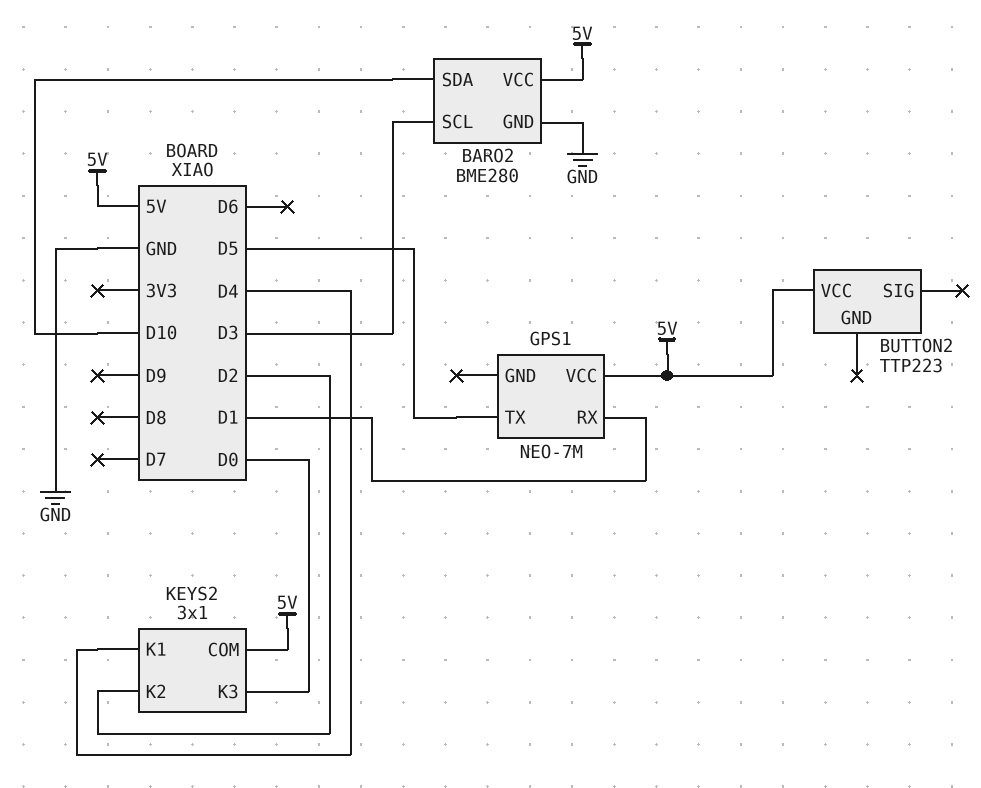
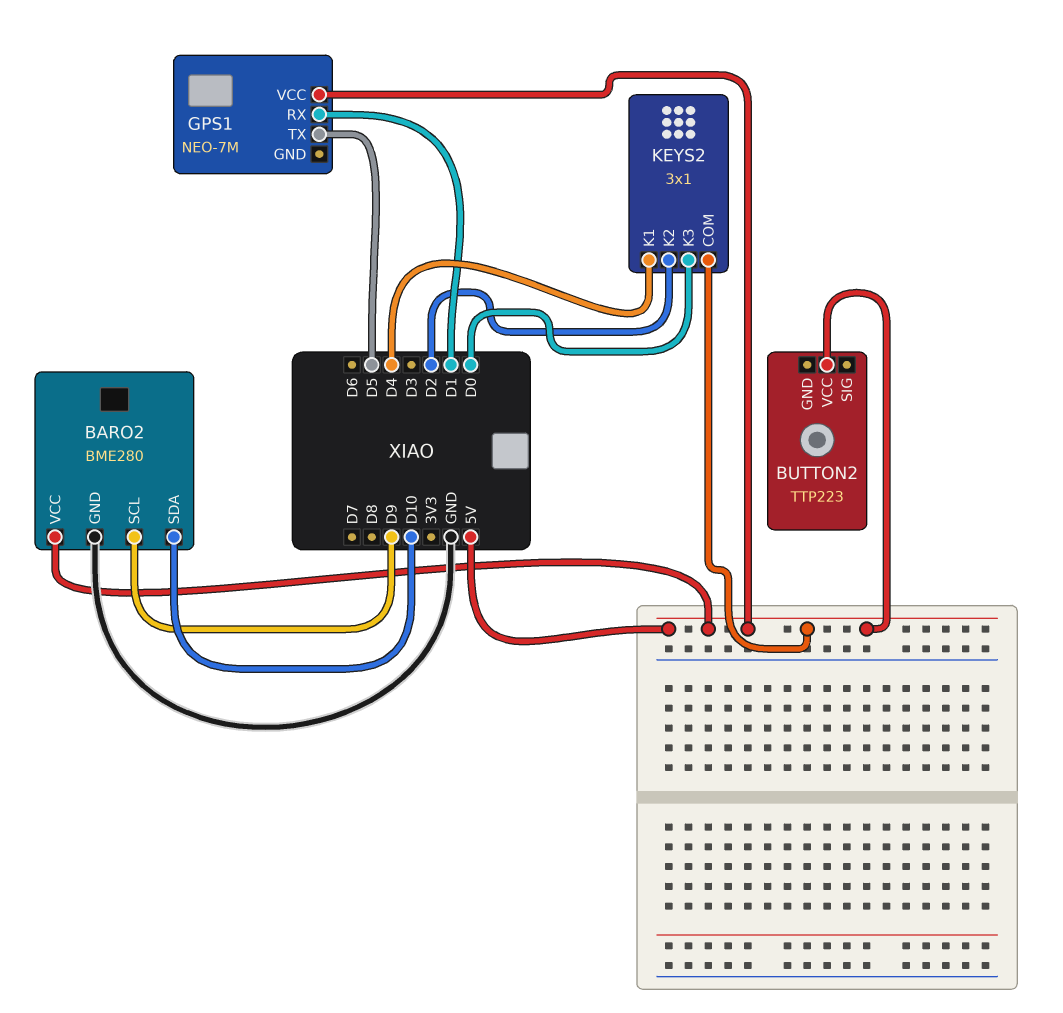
BARO2 pin SCL: D3 -> D9

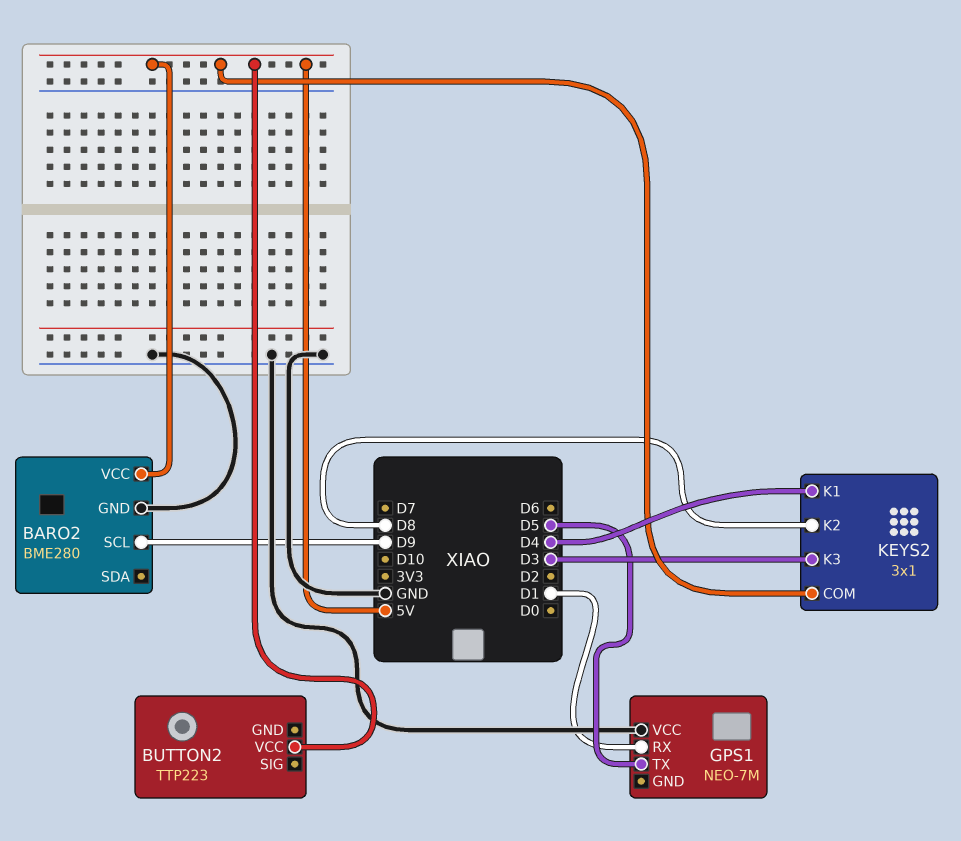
BARO2 pin SDA: D10 -> none
GPS1 pin VCC: 5V -> GND
KEYS2 pin K2: D2 -> D8
KEYS2 pin K3: D0 -> D3

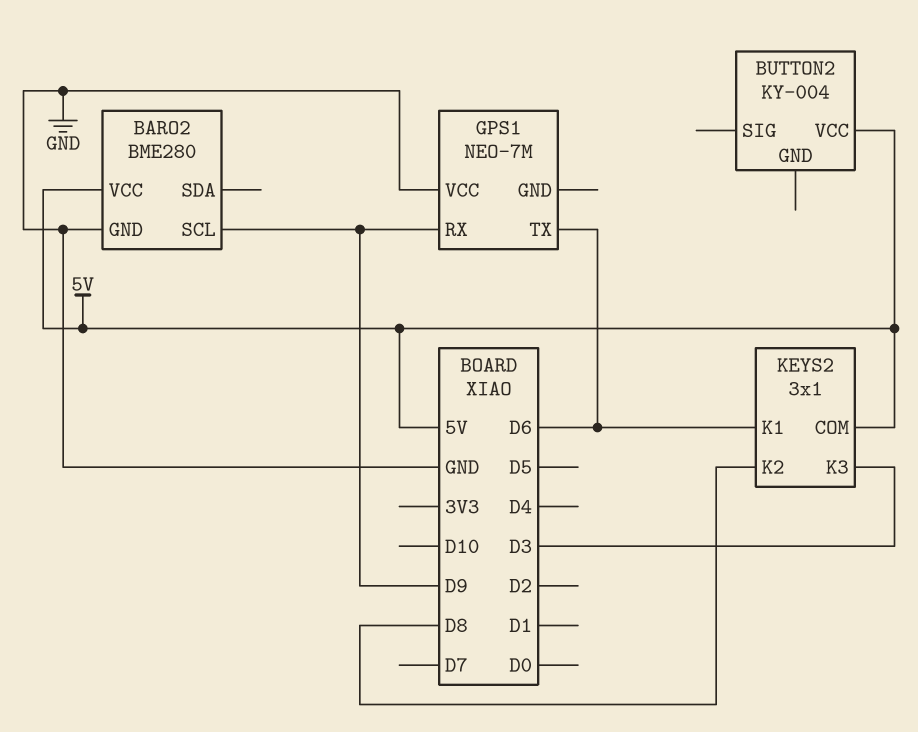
BUTTON2: TTP223 -> KY-004
GPS1 pin RX: D1 -> D9
GPS1 pin TX: D5 -> D6
KEYS2 pin K1: D4 -> D6

